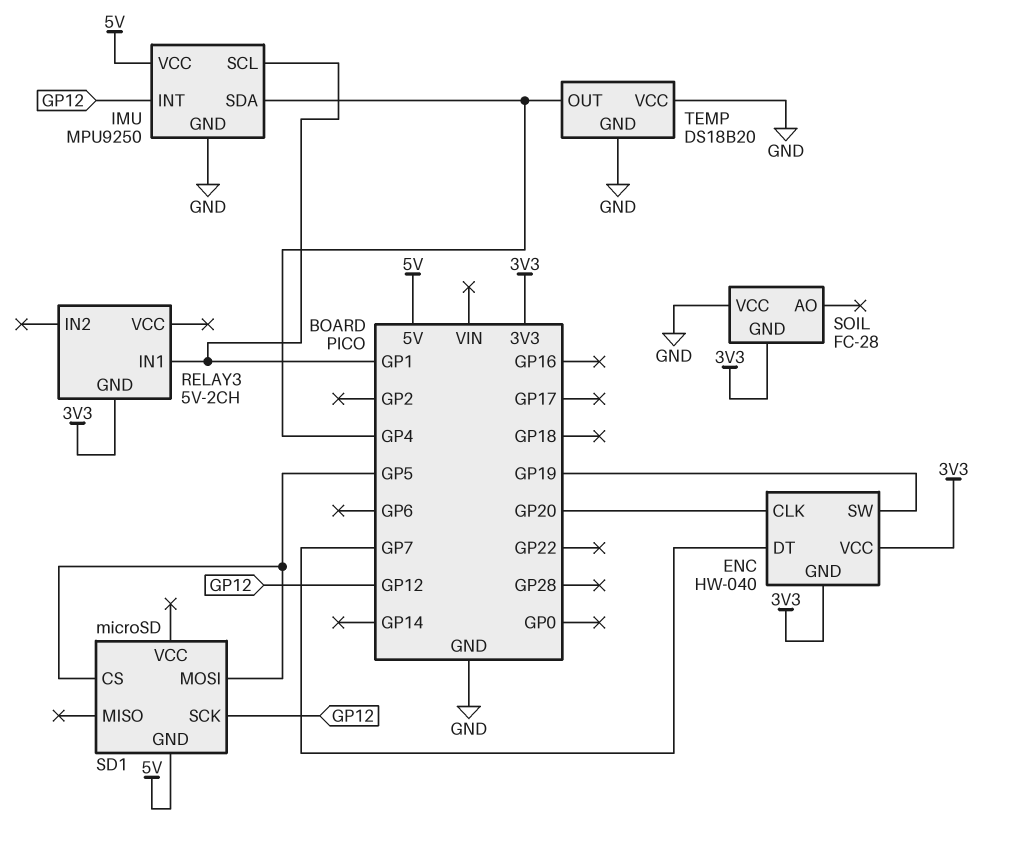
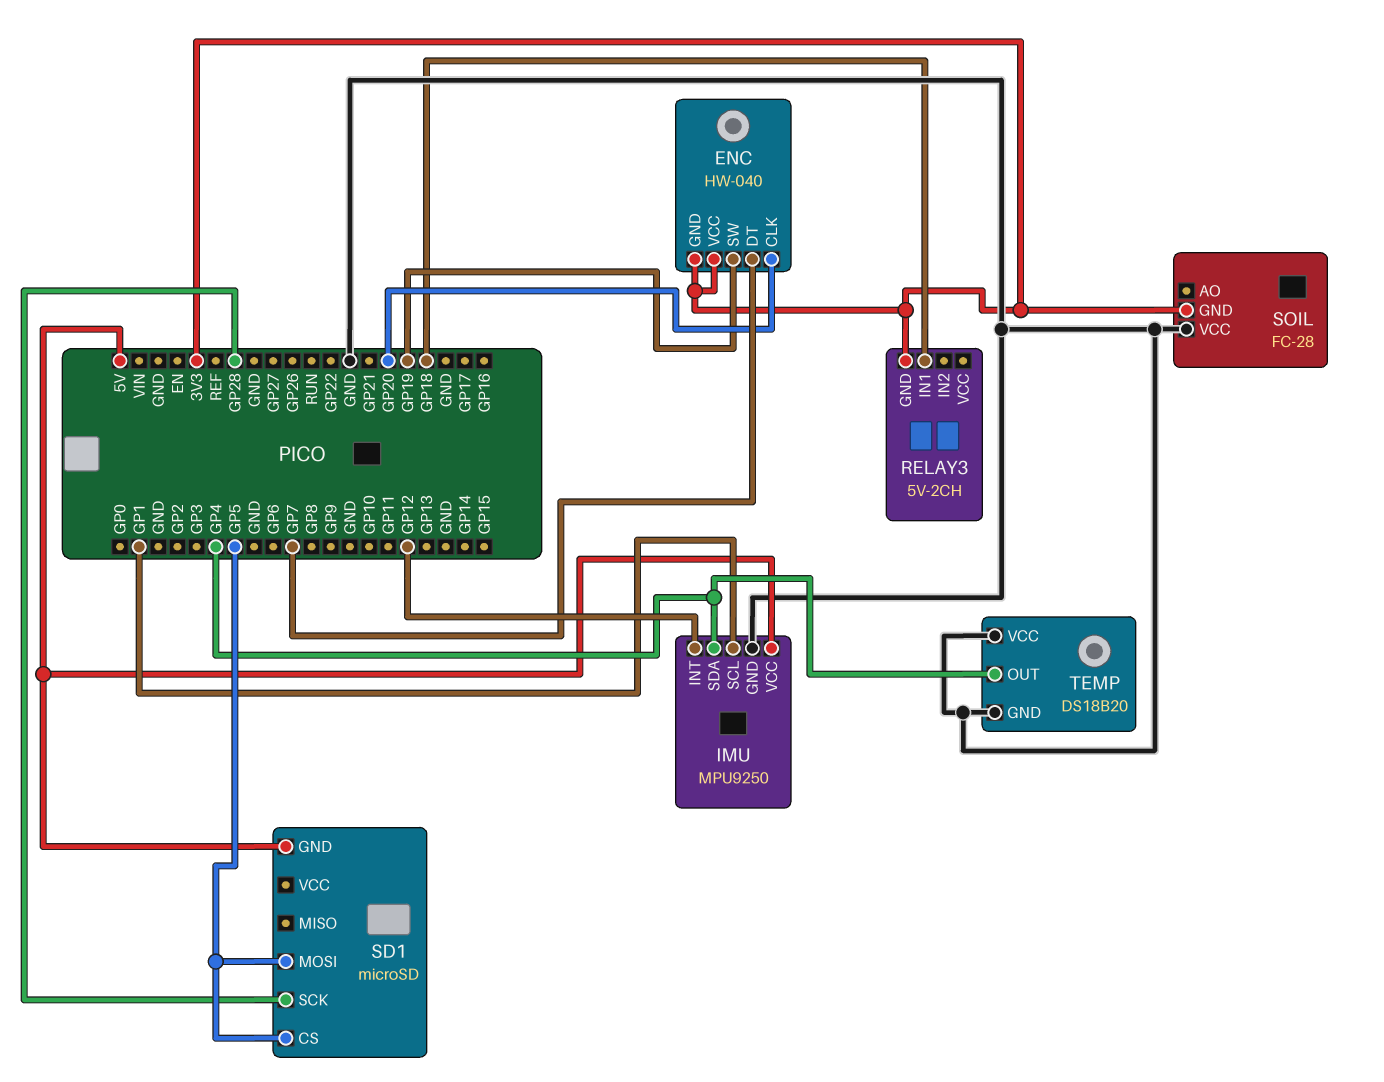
RELAY3 pin IN1: GP1 -> GP18
SD1 pin SCK: GP12 -> GP28

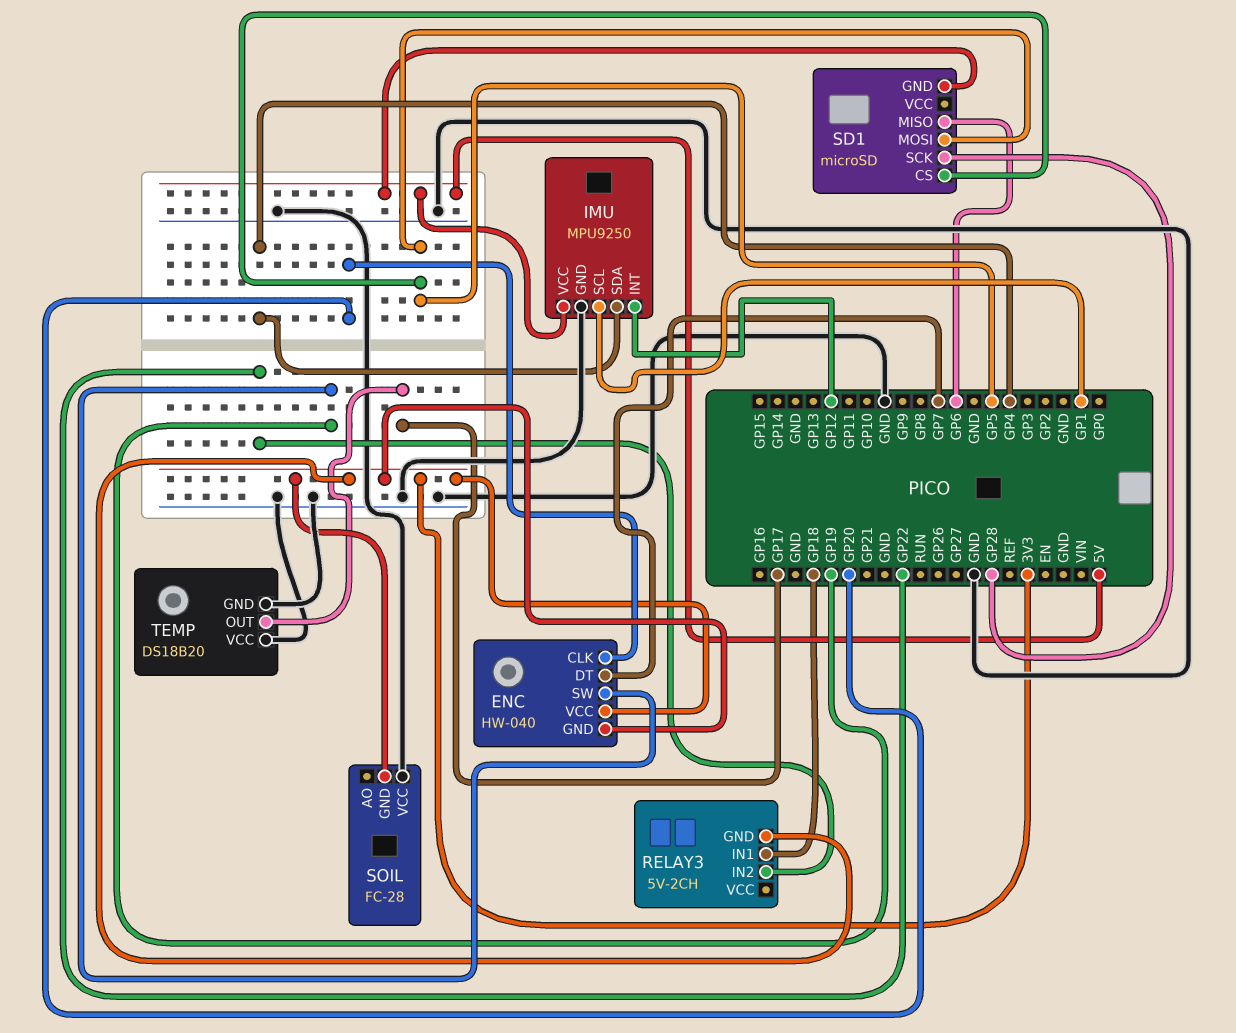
RELAY3 pin IN2: none -> GP22
SD1 pin MISO: none -> GP6
TEMP pin OUT: GP4 -> GP17

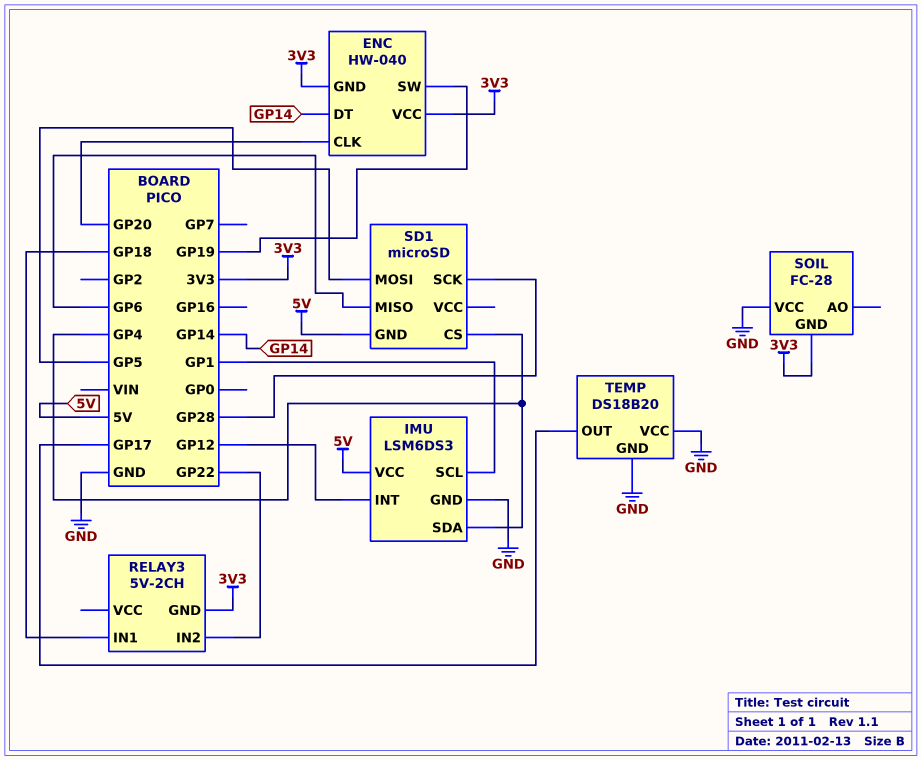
ENC pin DT: GP7 -> GP14
IMU: MPU9250 -> LSM6DS3
SD1 pin CS: GP5 -> GP4

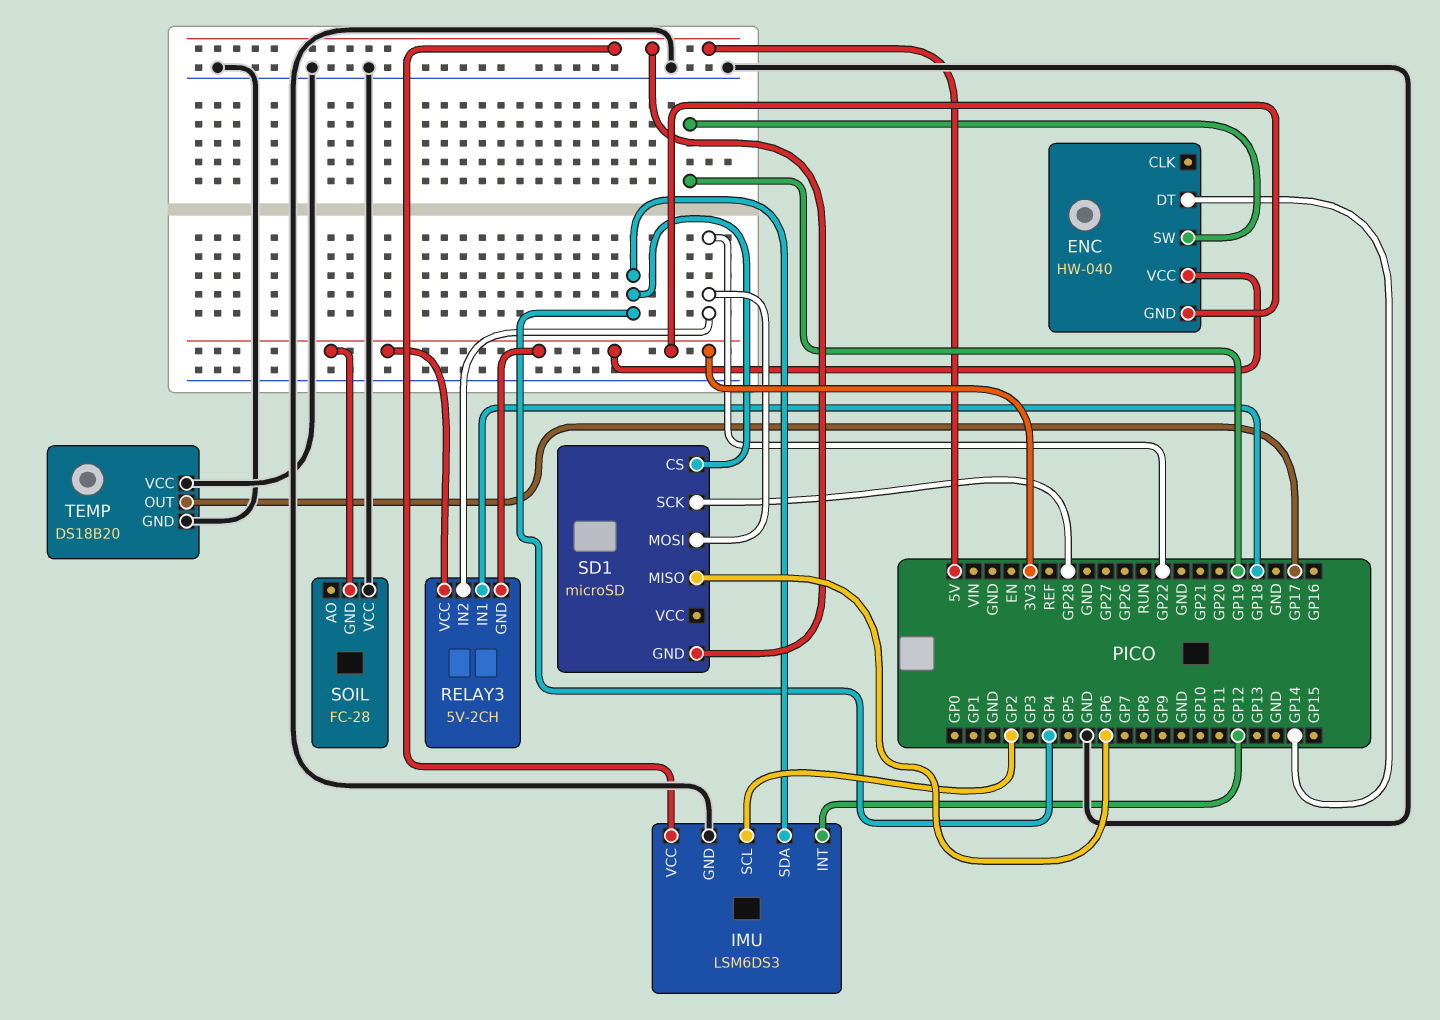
ENC pin CLK: GP20 -> none
IMU pin SCL: GP1 -> GP2
RELAY3 pin VCC: none -> 3V3
SD1 pin MOSI: GP5 -> GP22

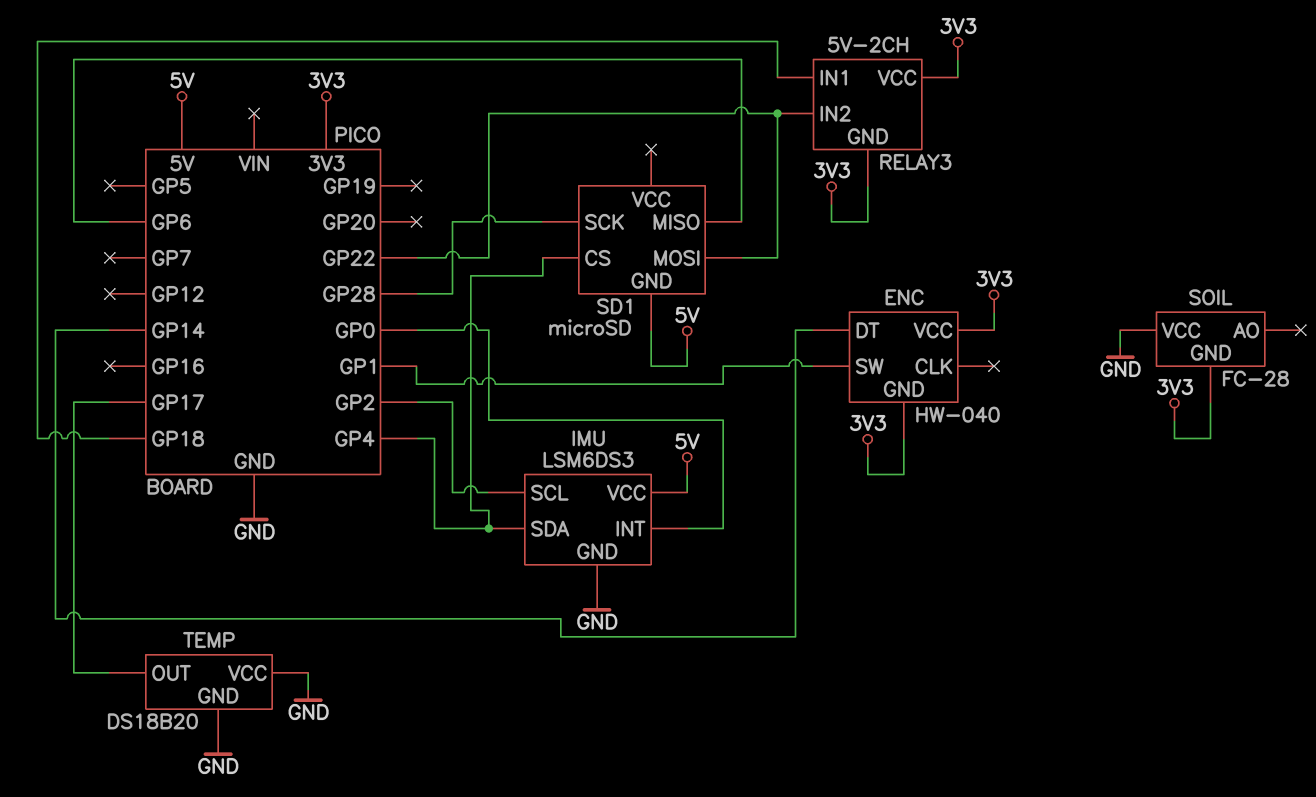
ENC pin SW: GP19 -> GP1
IMU pin INT: GP12 -> GP0

